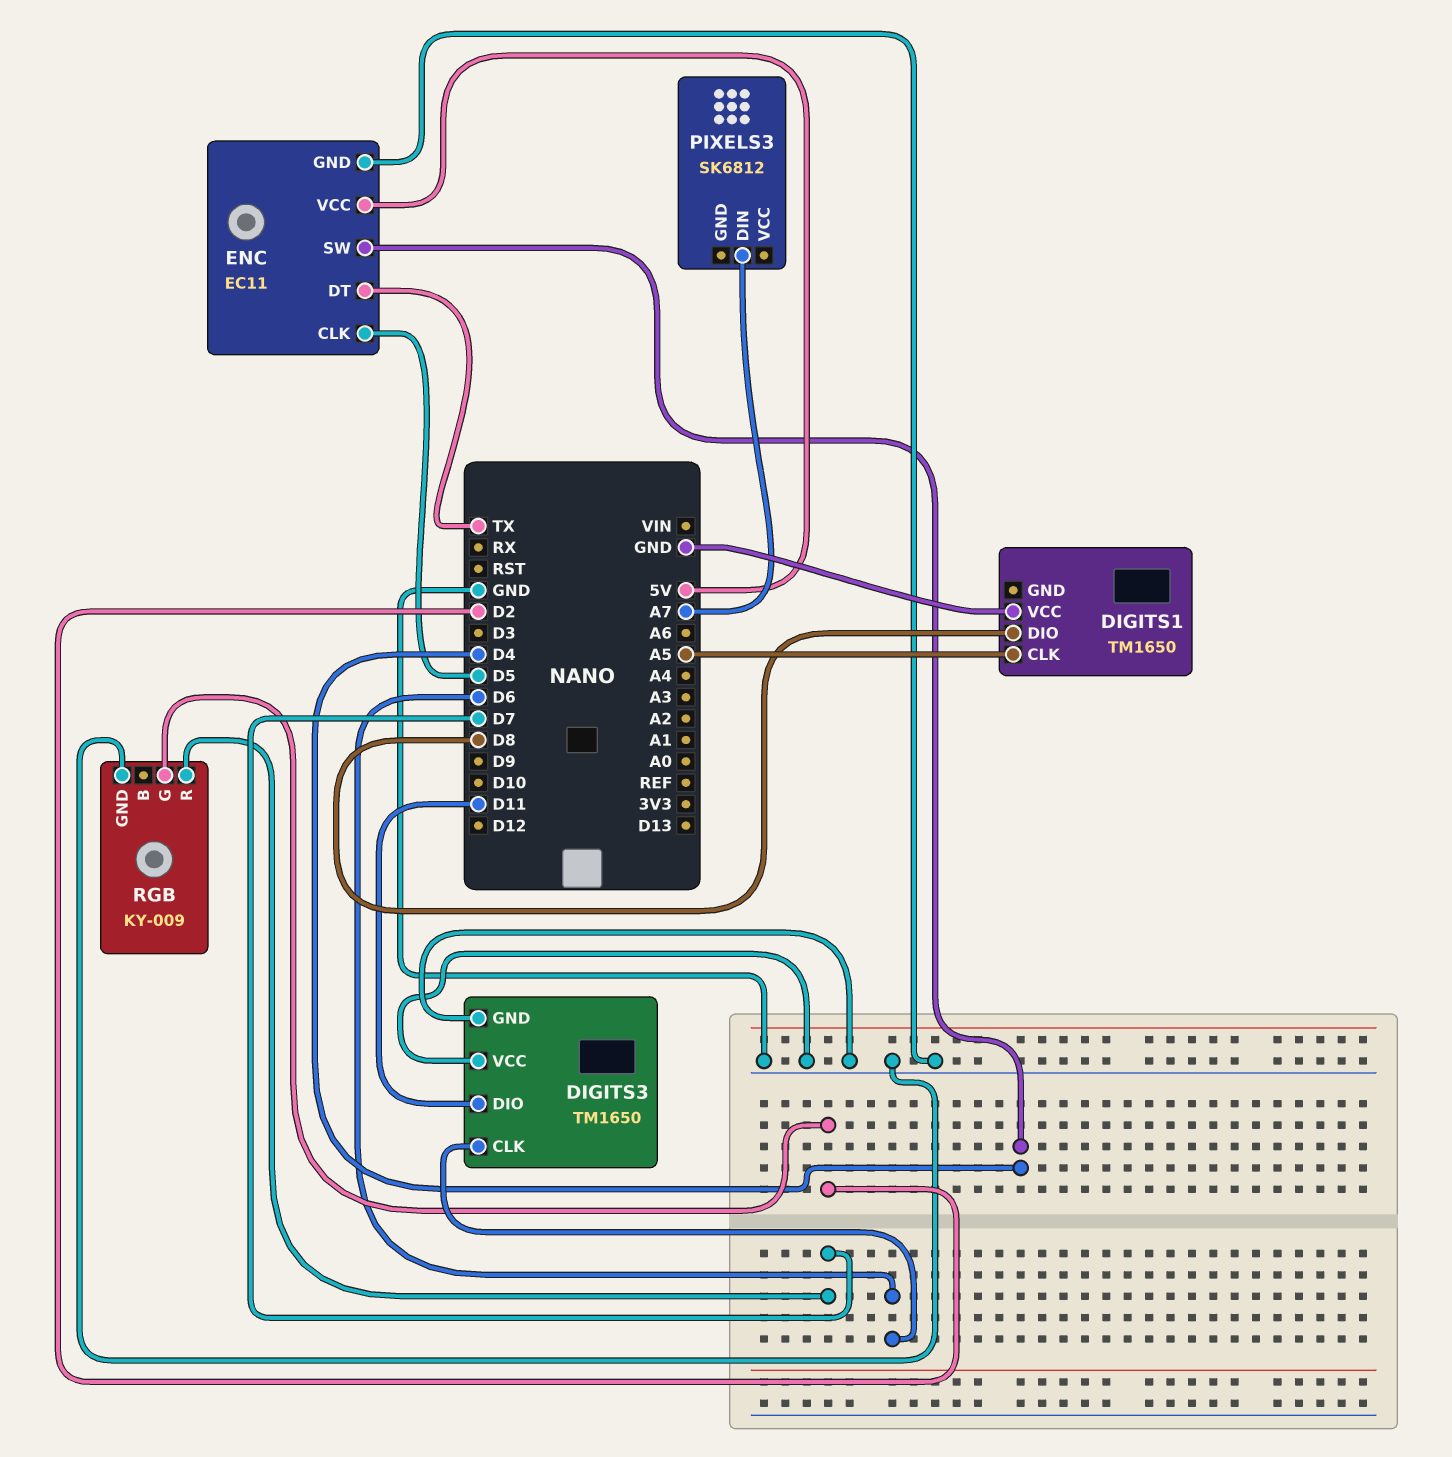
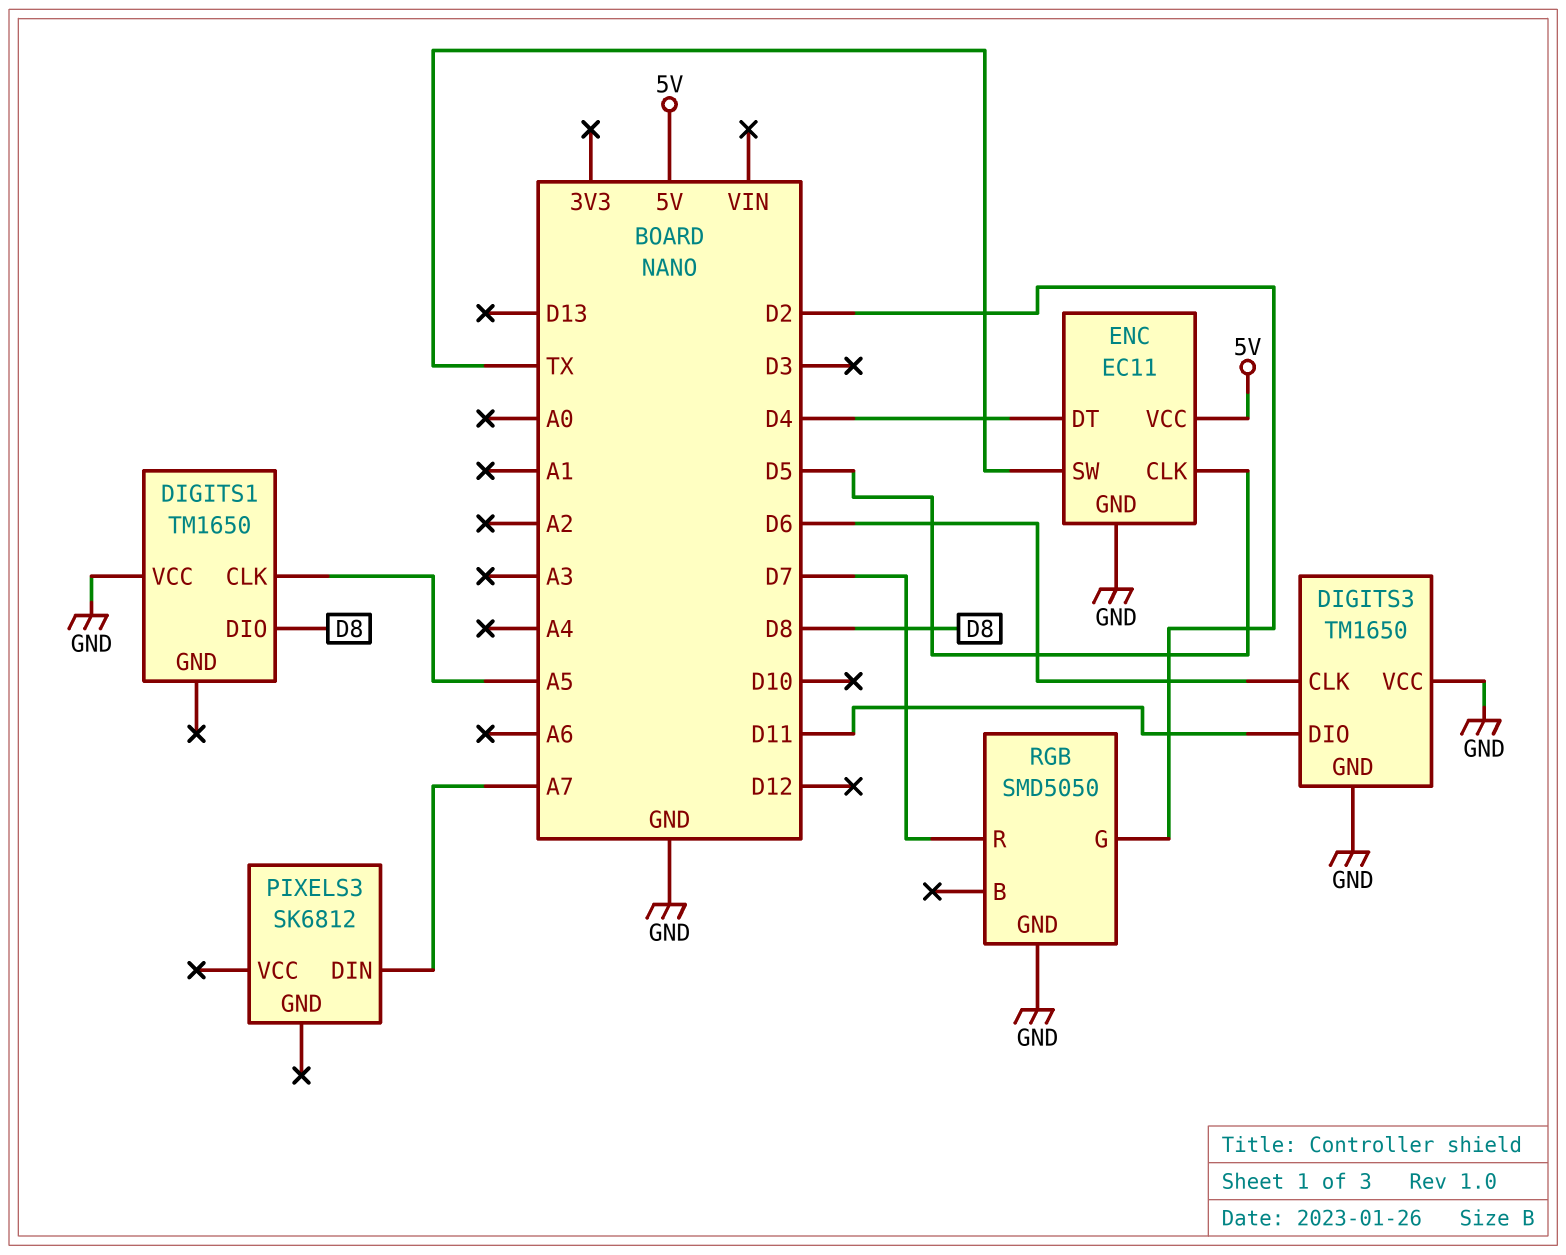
ENC pin DT: TX -> D4
ENC pin SW: D4 -> TX
RGB: KY-009 -> SMD5050

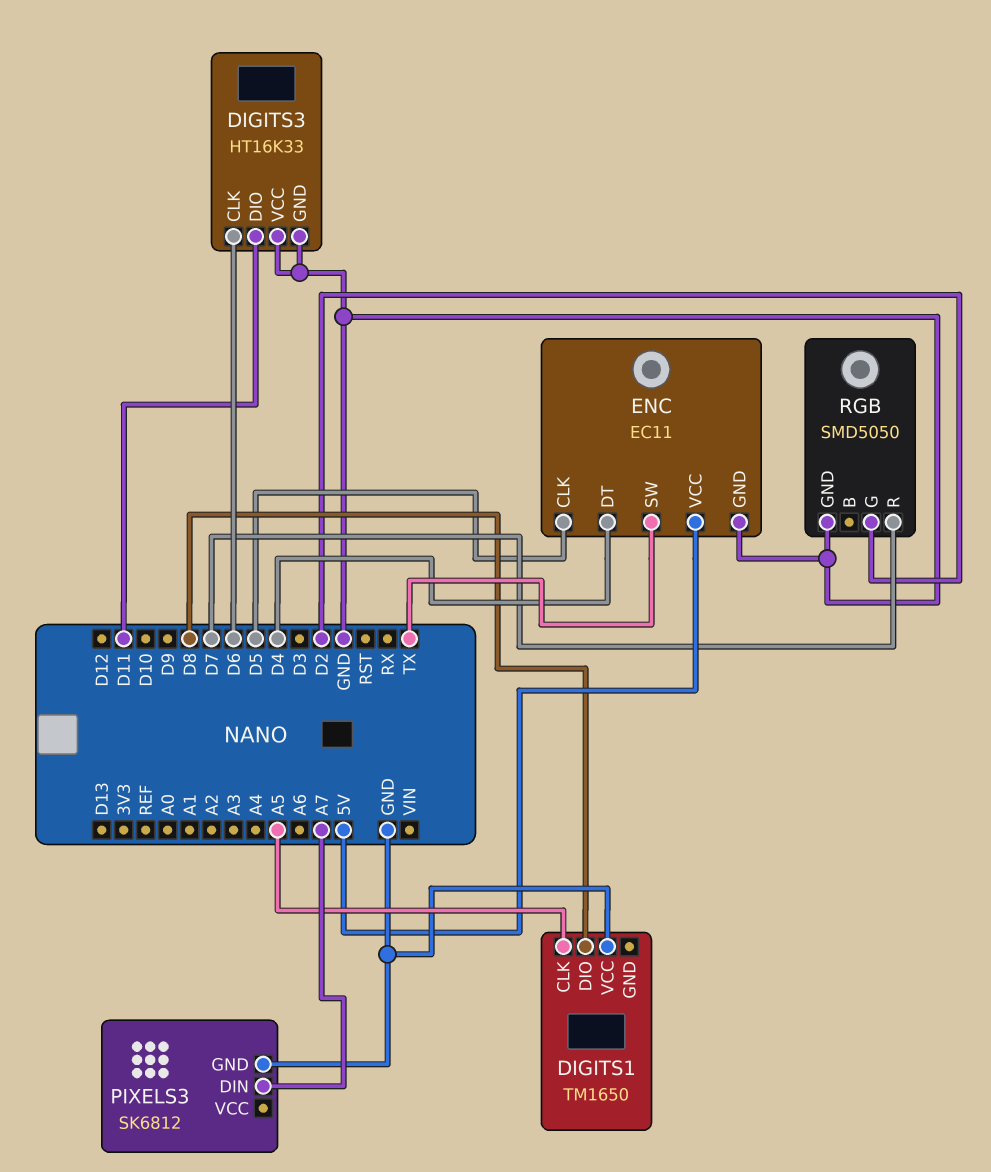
DIGITS3: TM1650 -> HT16K33
PIXELS3 pin GND: none -> GND

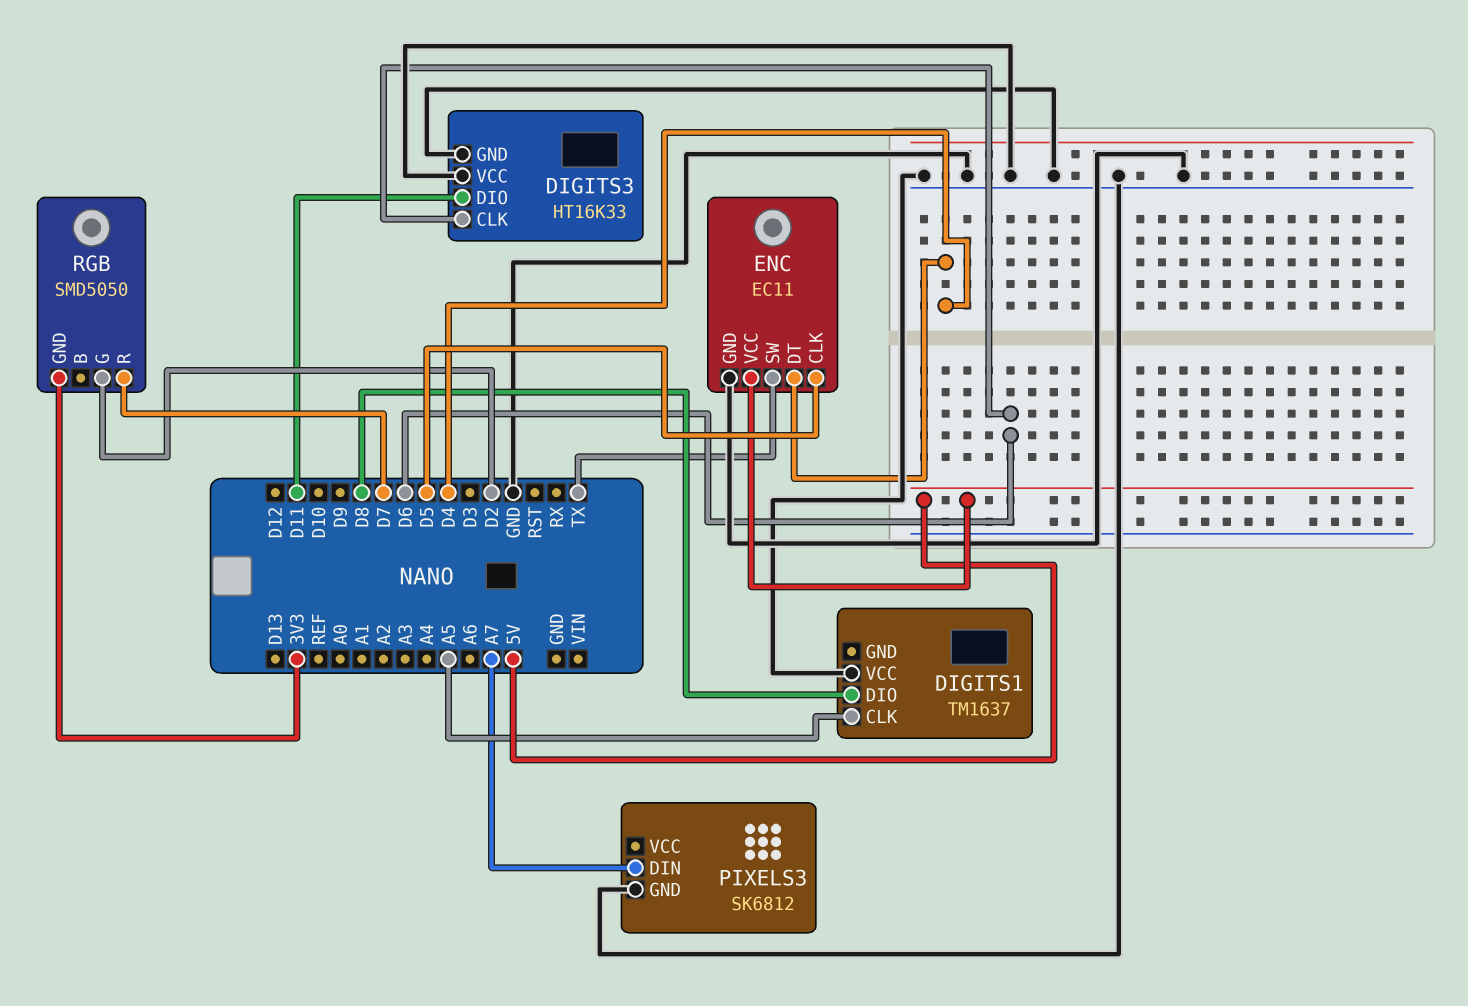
DIGITS1: TM1650 -> TM1637
RGB pin GND: GND -> 3V3

